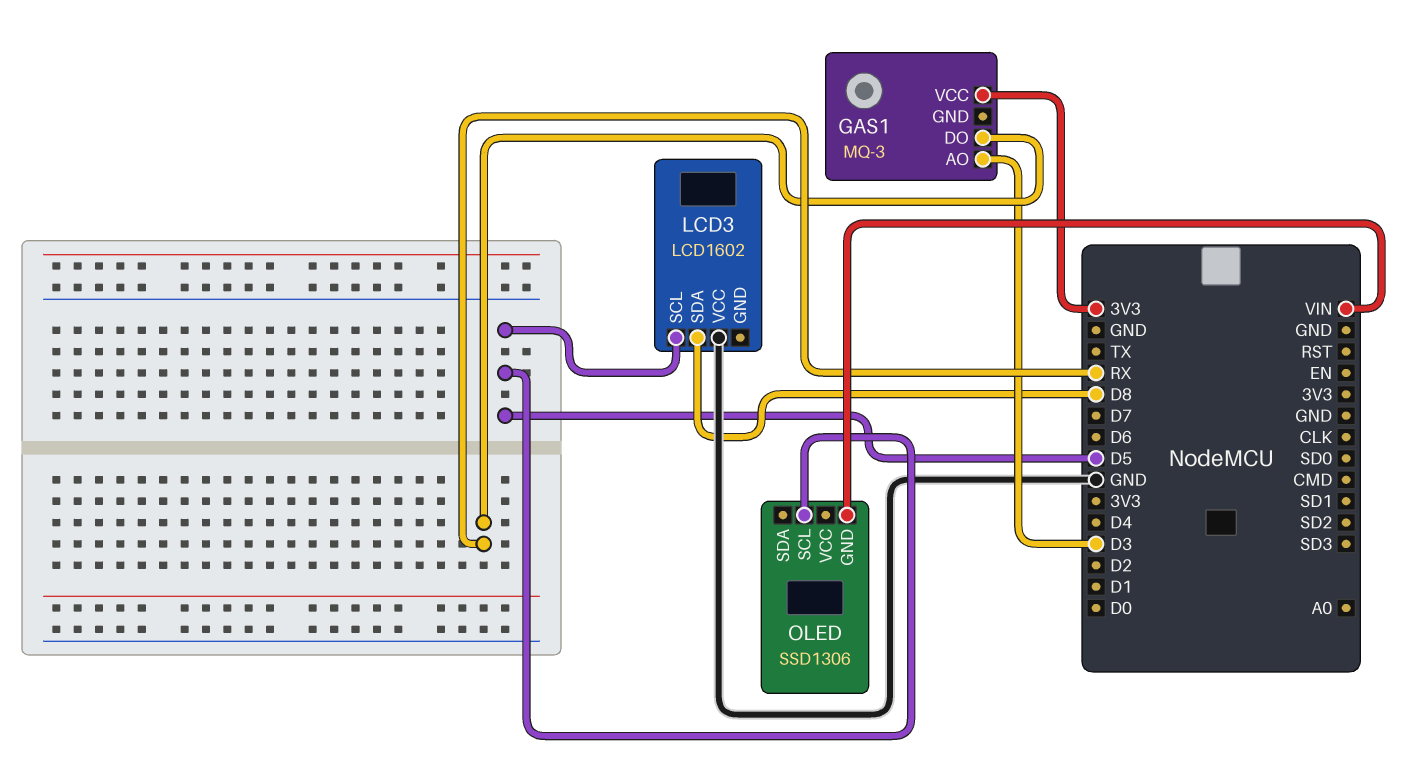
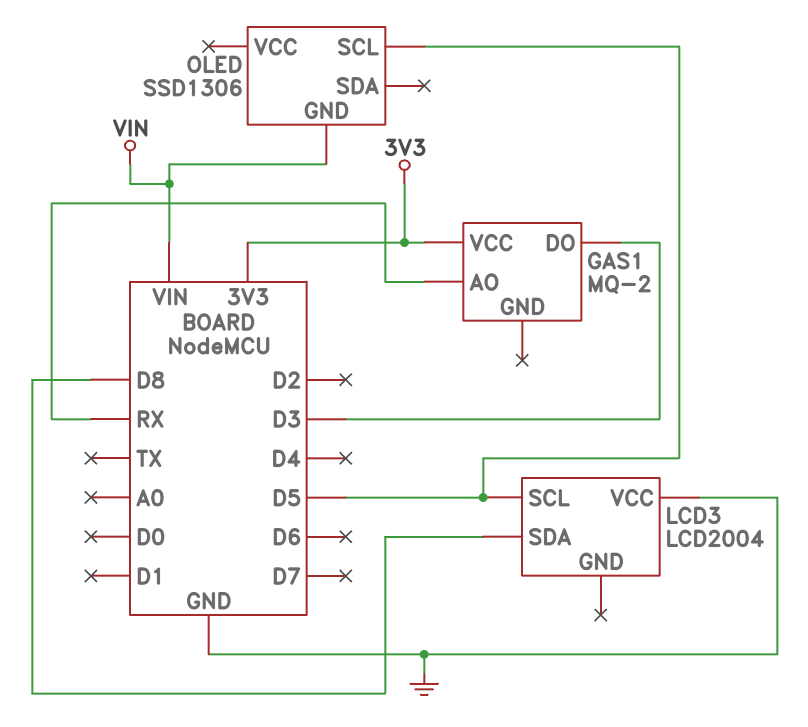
GAS1: MQ-3 -> MQ-2
GAS1 pin AO: D3 -> RX
GAS1 pin DO: RX -> D3
LCD3: LCD1602 -> LCD2004

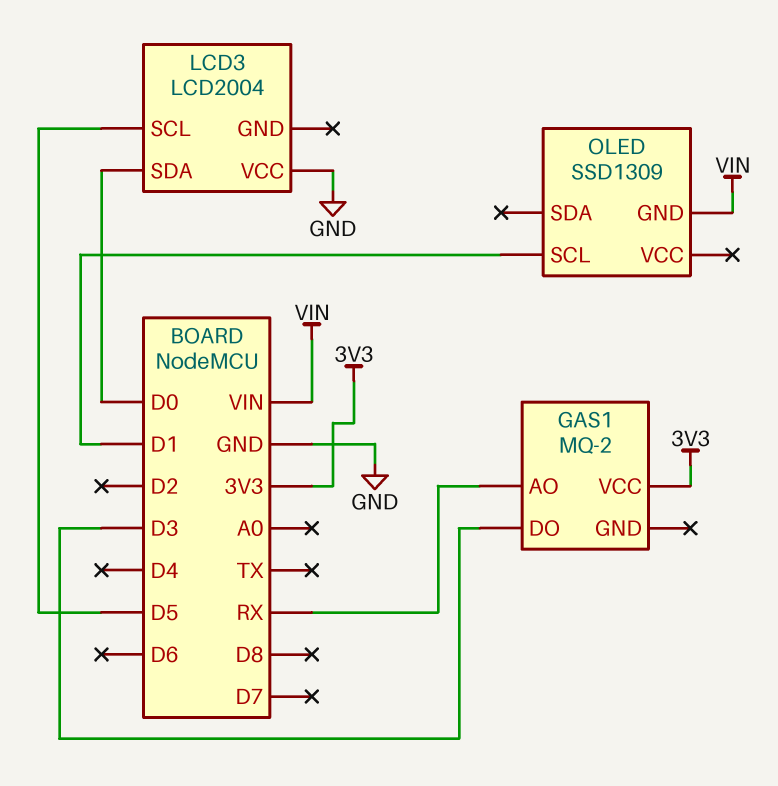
LCD3 pin SDA: D8 -> D0
OLED: SSD1306 -> SSD1309
OLED pin SCL: D5 -> D1

